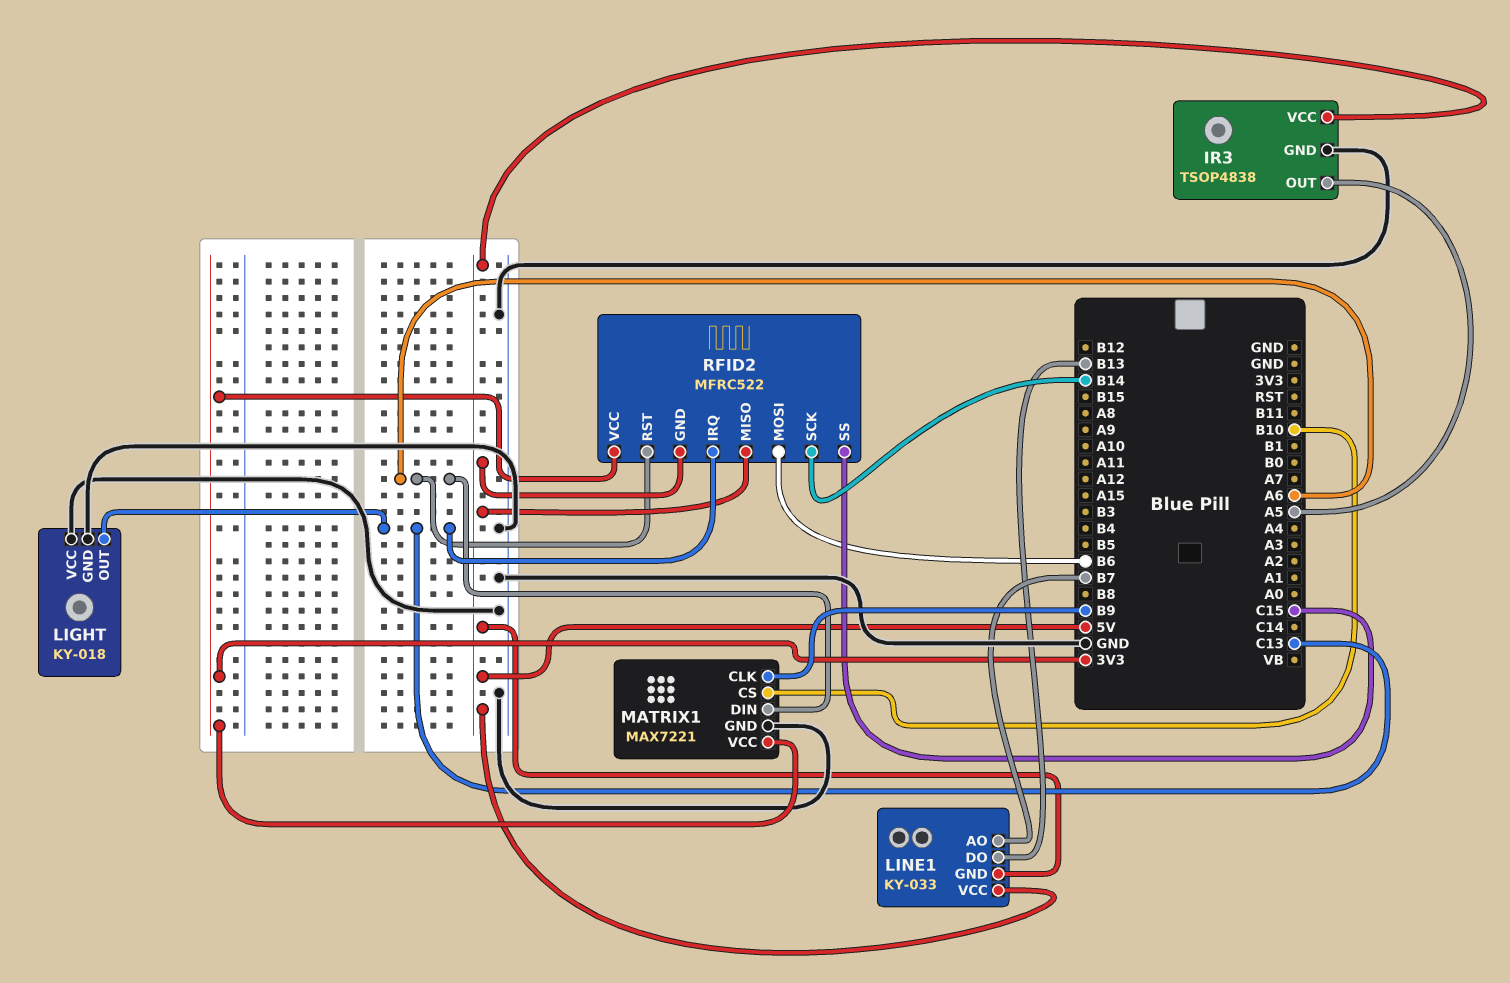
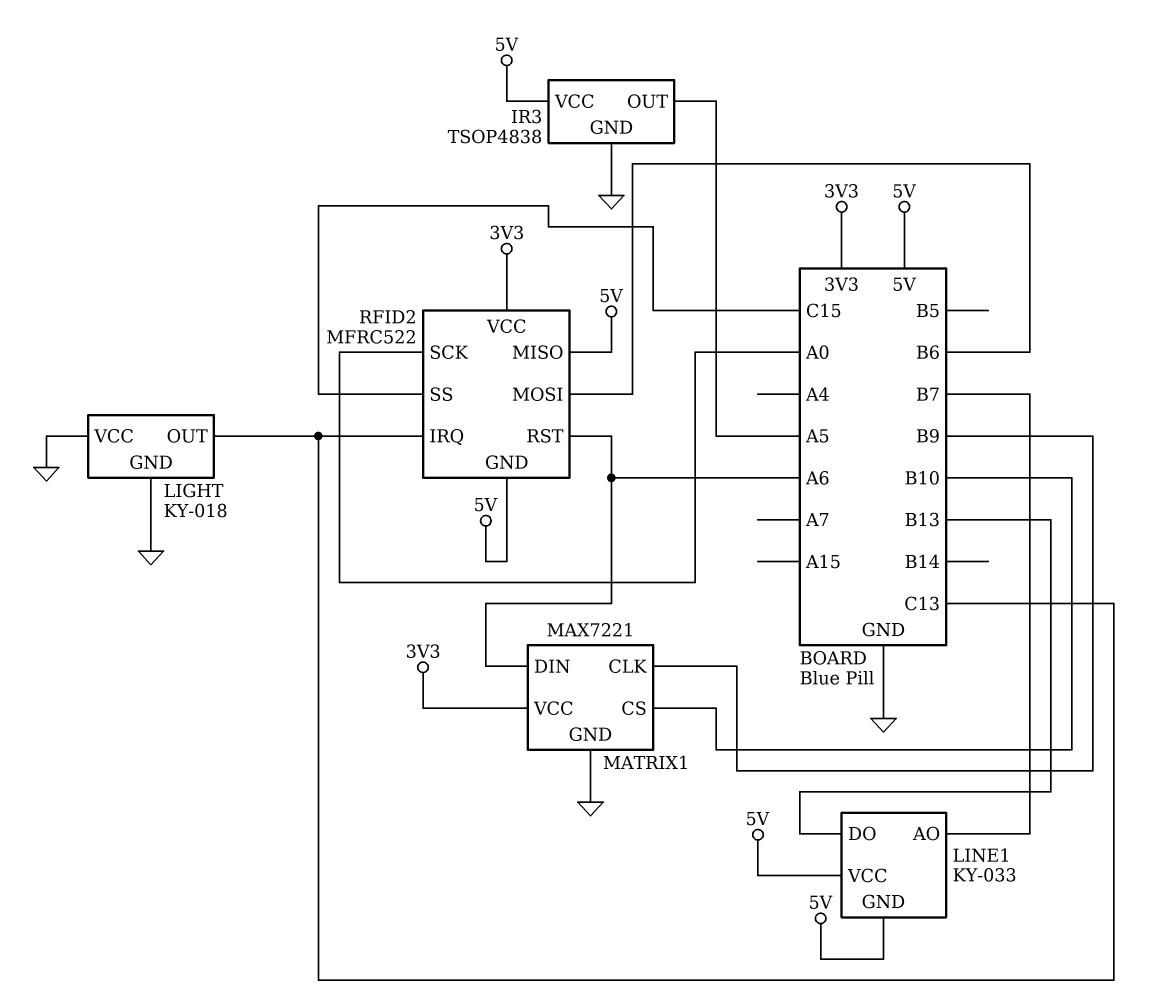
RFID2 pin SCK: B14 -> A0

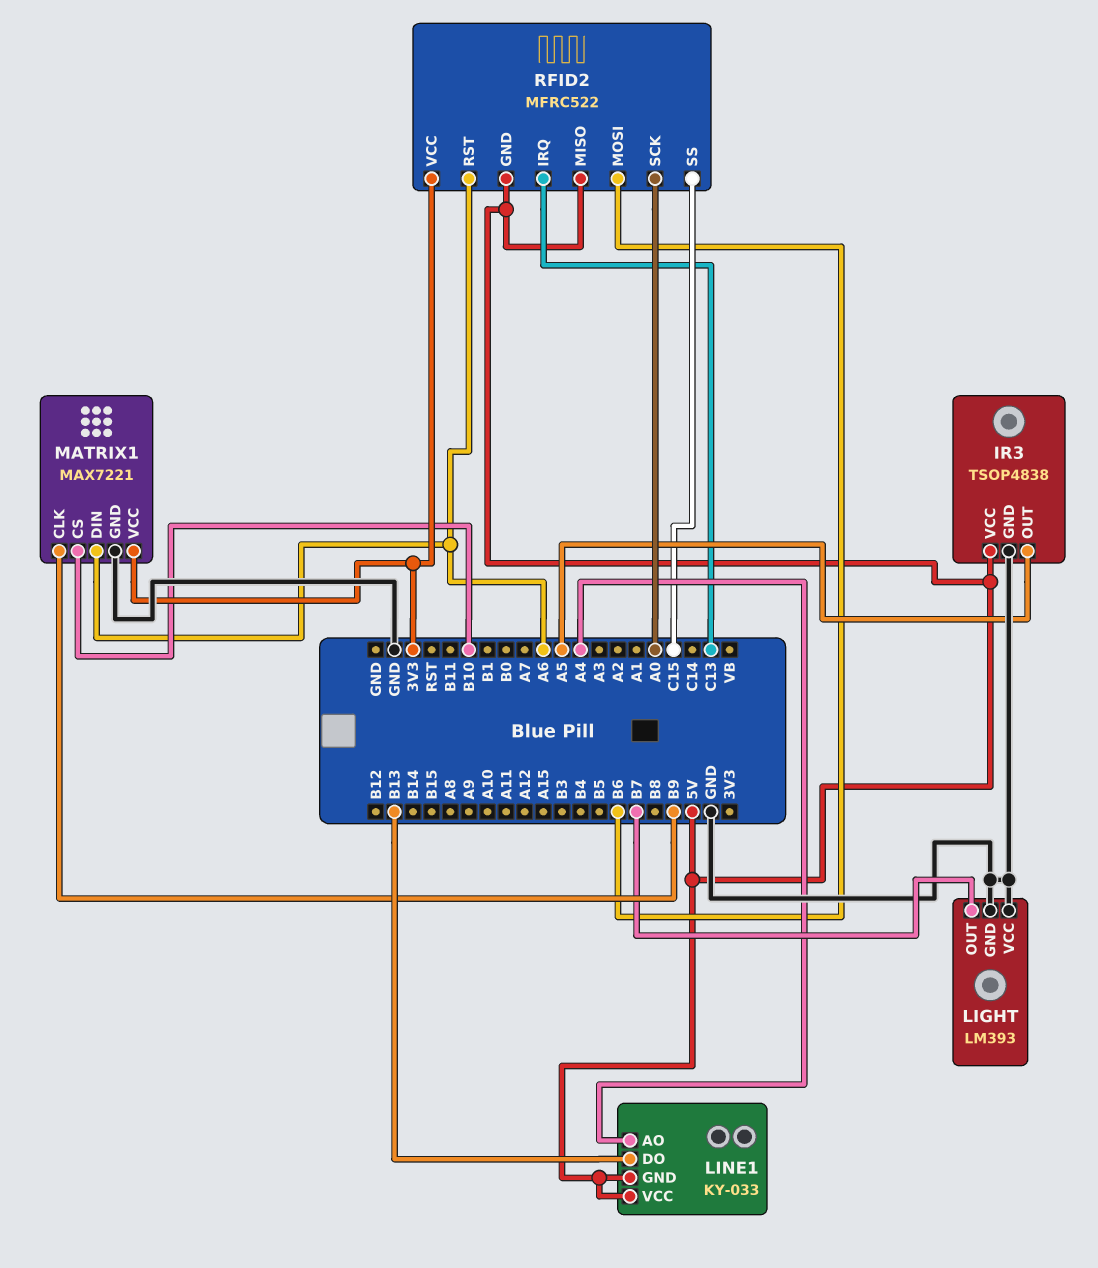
LIGHT: KY-018 -> LM393
LIGHT pin OUT: C13 -> B7
LINE1 pin AO: B7 -> A4

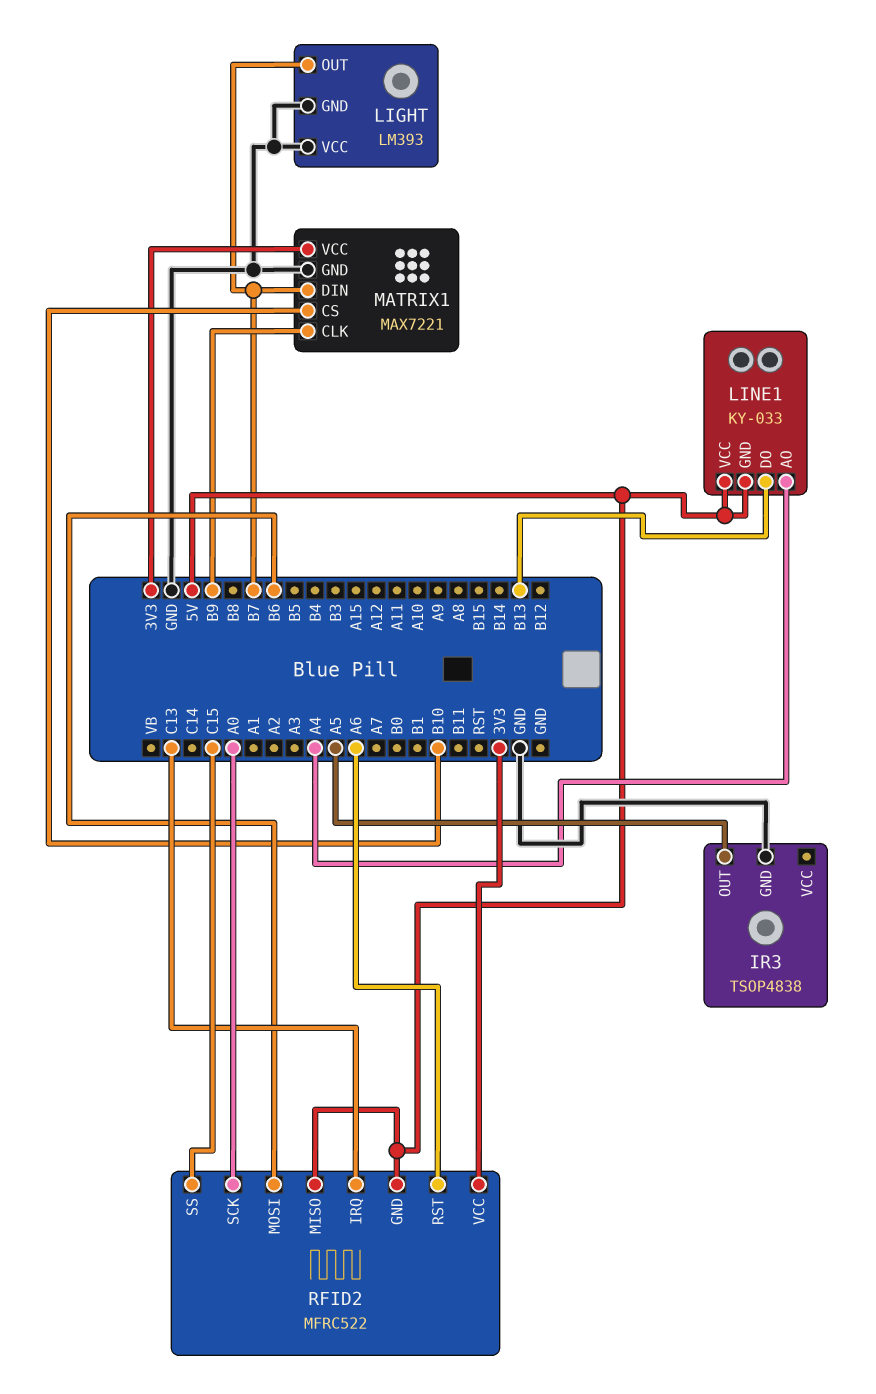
IR3 pin VCC: 5V -> none
MATRIX1 pin DIN: A6 -> B7

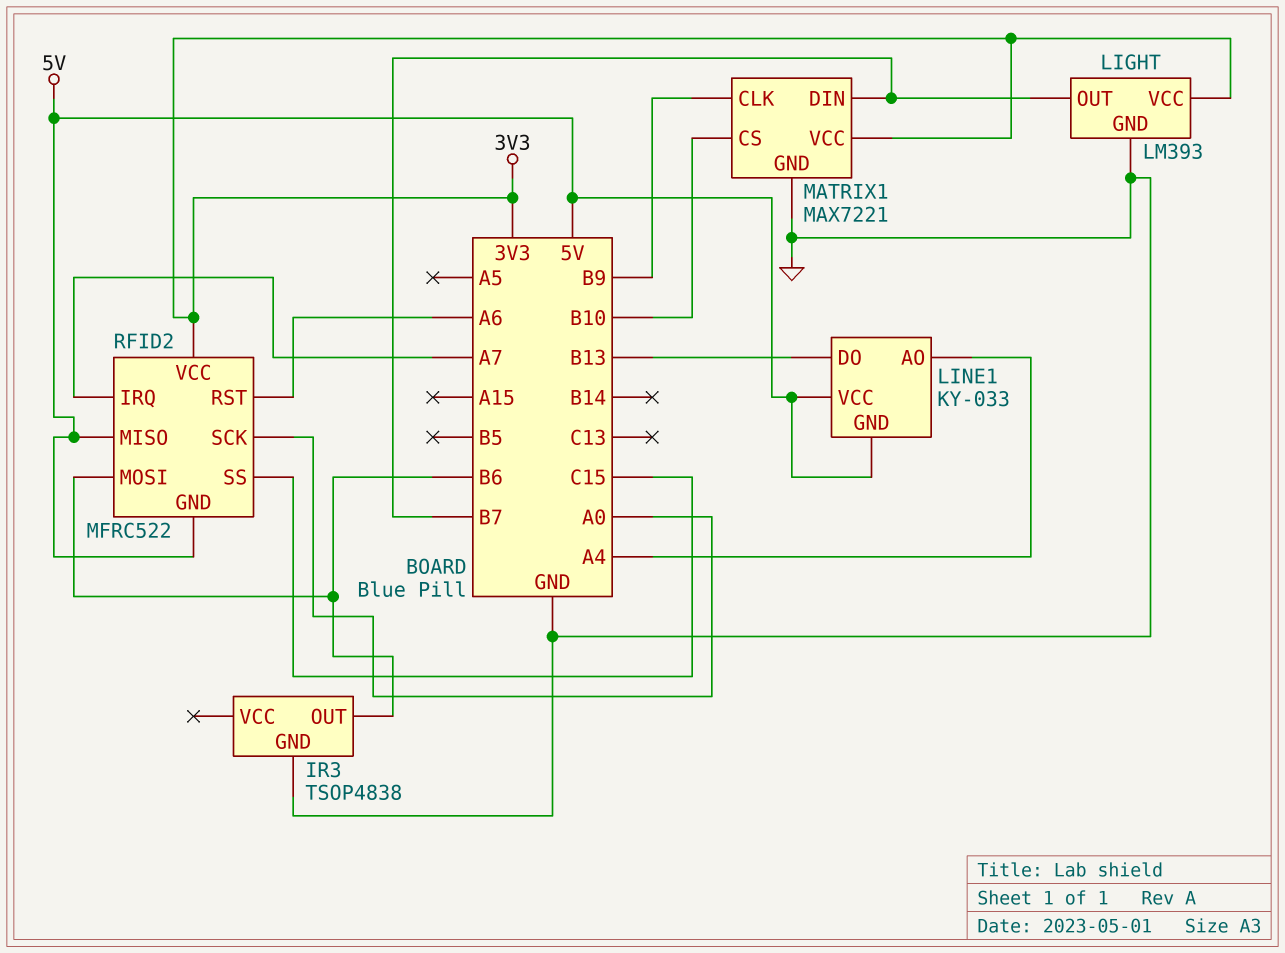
IR3 pin OUT: A5 -> B6
LIGHT pin VCC: GND -> 3V3
RFID2 pin IRQ: C13 -> A7

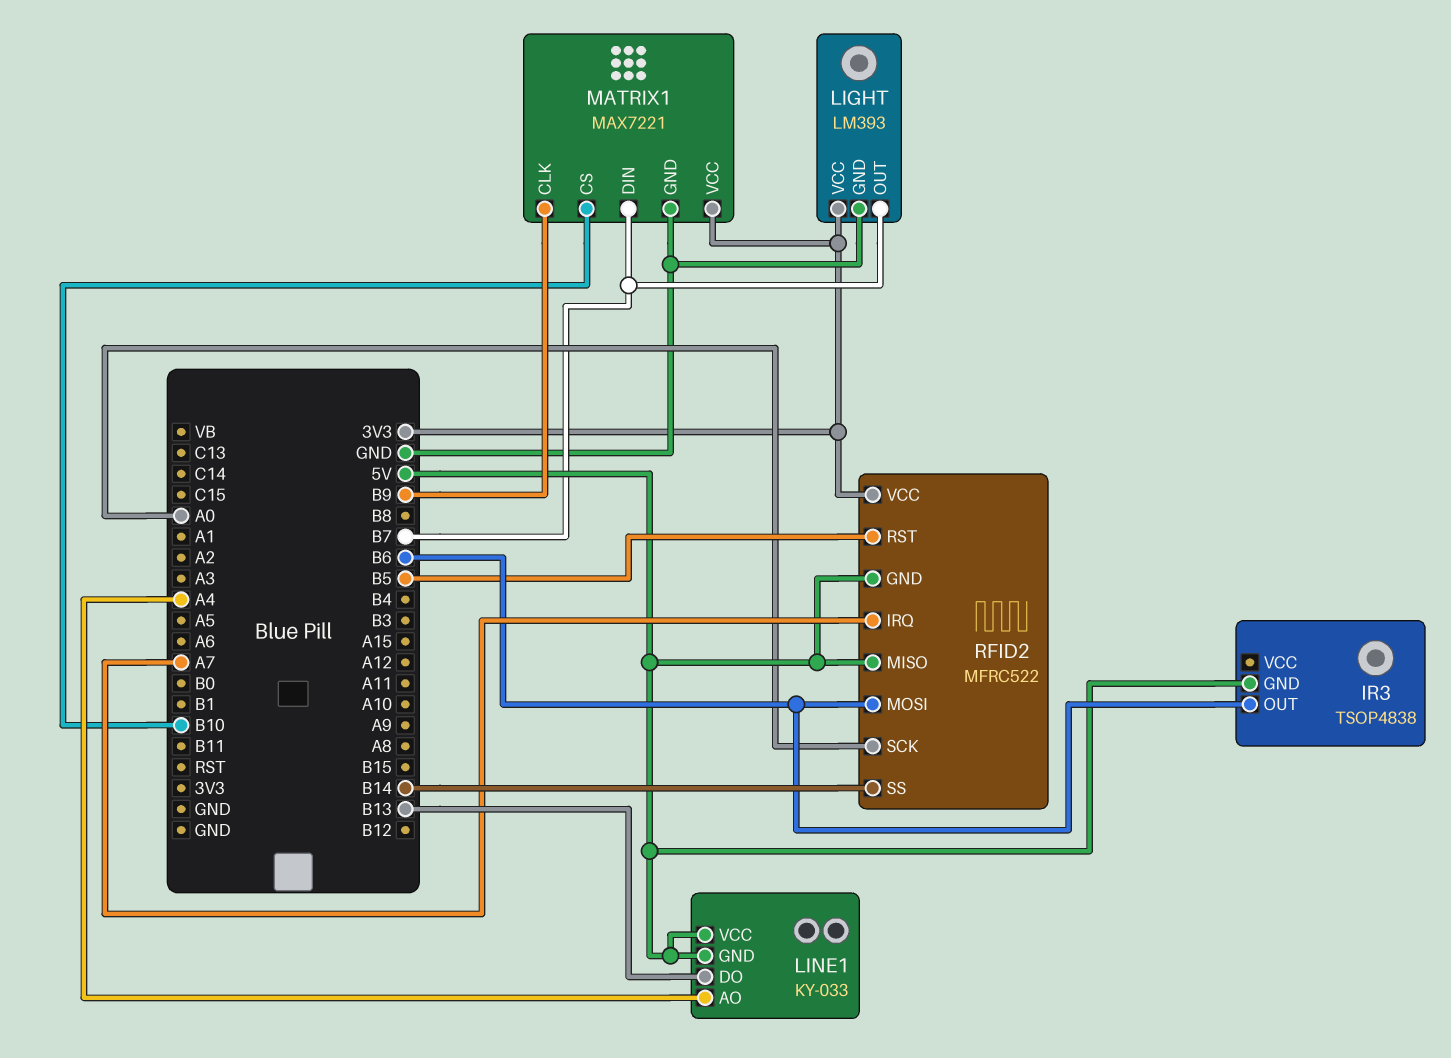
IR3 pin GND: GND -> 5V
RFID2 pin RST: A6 -> B5
RFID2 pin SS: C15 -> B14

